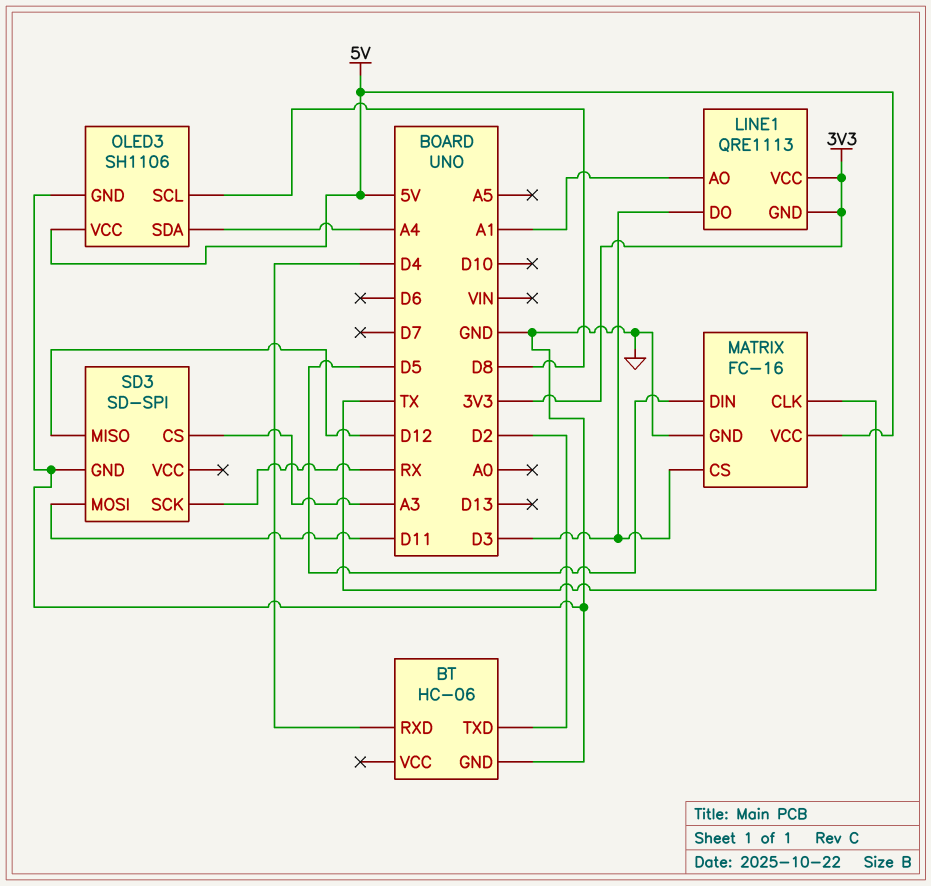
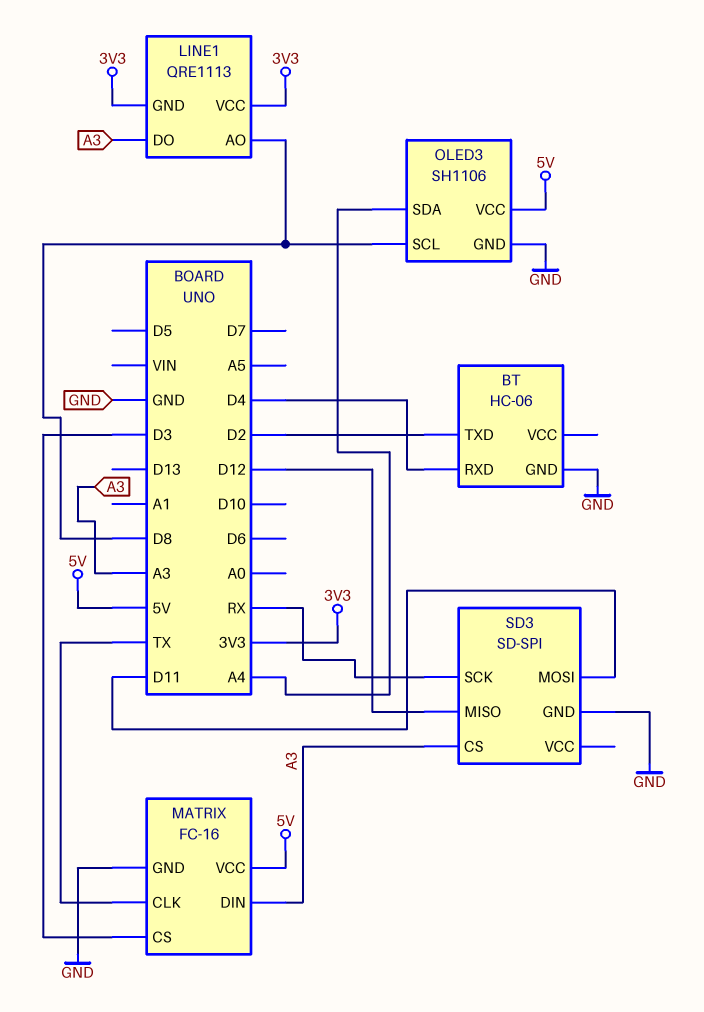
LINE1 pin AO: A1 -> D8
LINE1 pin DO: D3 -> A3
MATRIX pin DIN: D5 -> A3

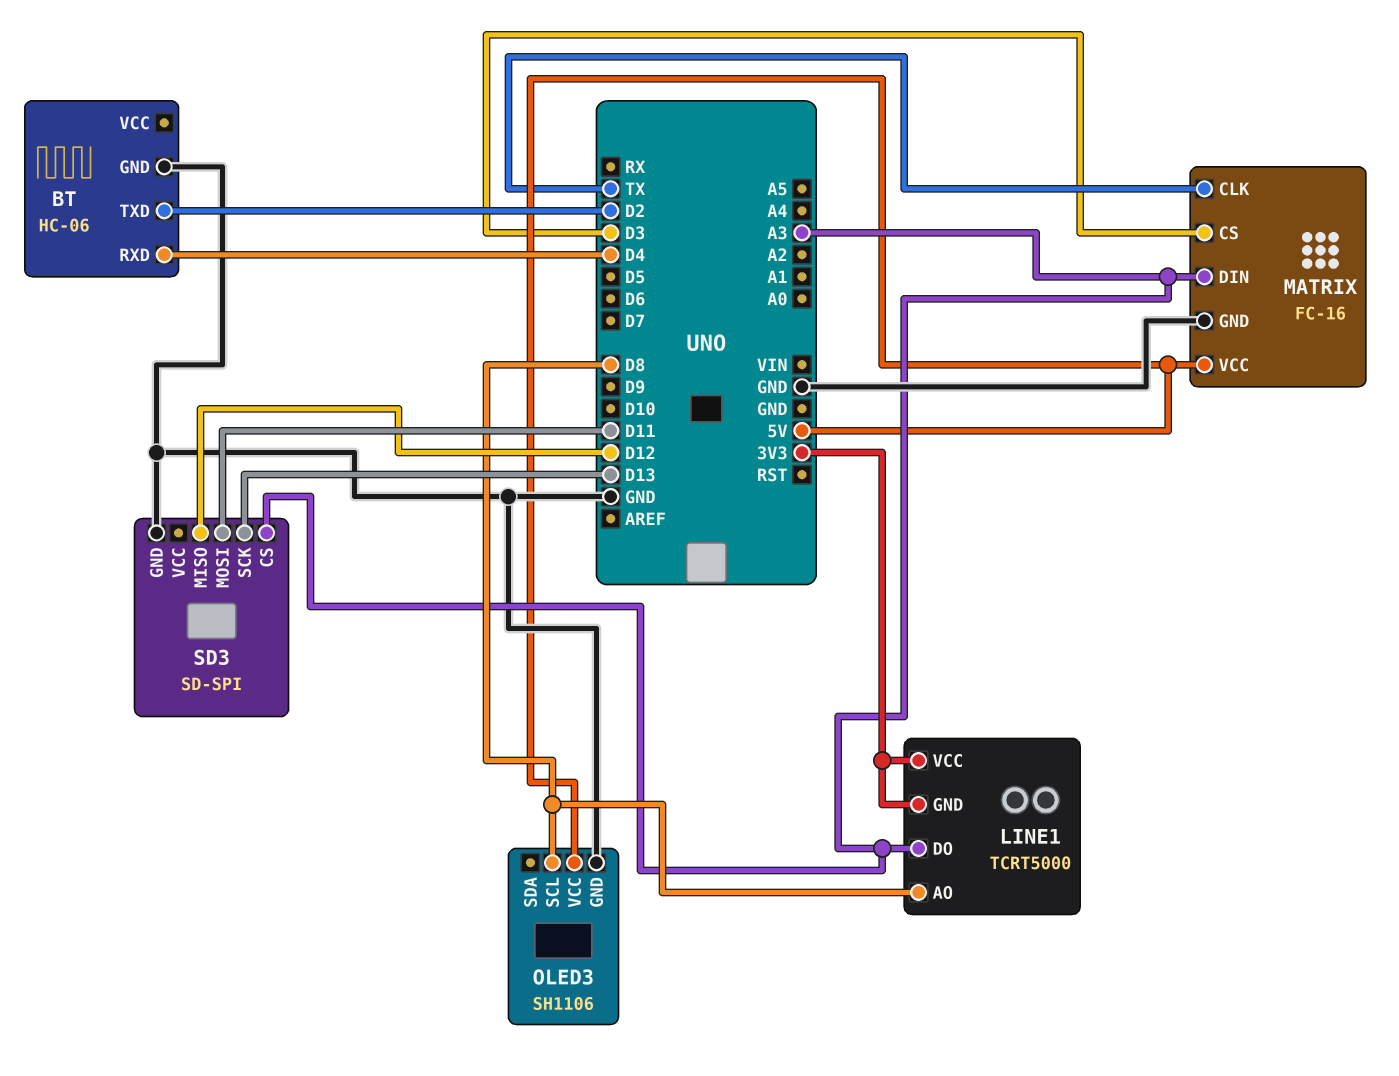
LINE1: QRE1113 -> TCRT5000
OLED3 pin SDA: A4 -> none
SD3 pin SCK: RX -> D13

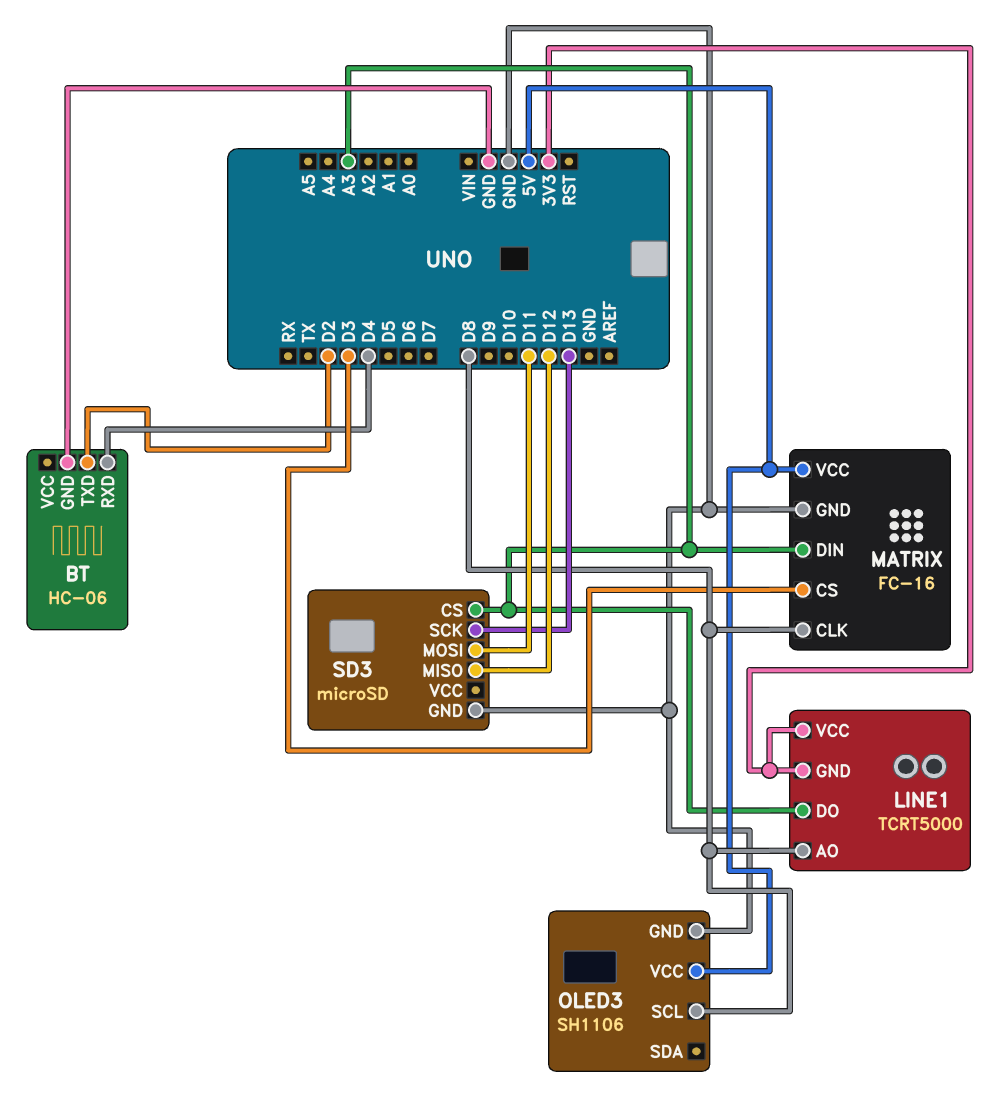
MATRIX pin CLK: TX -> D8
SD3: SD-SPI -> microSD

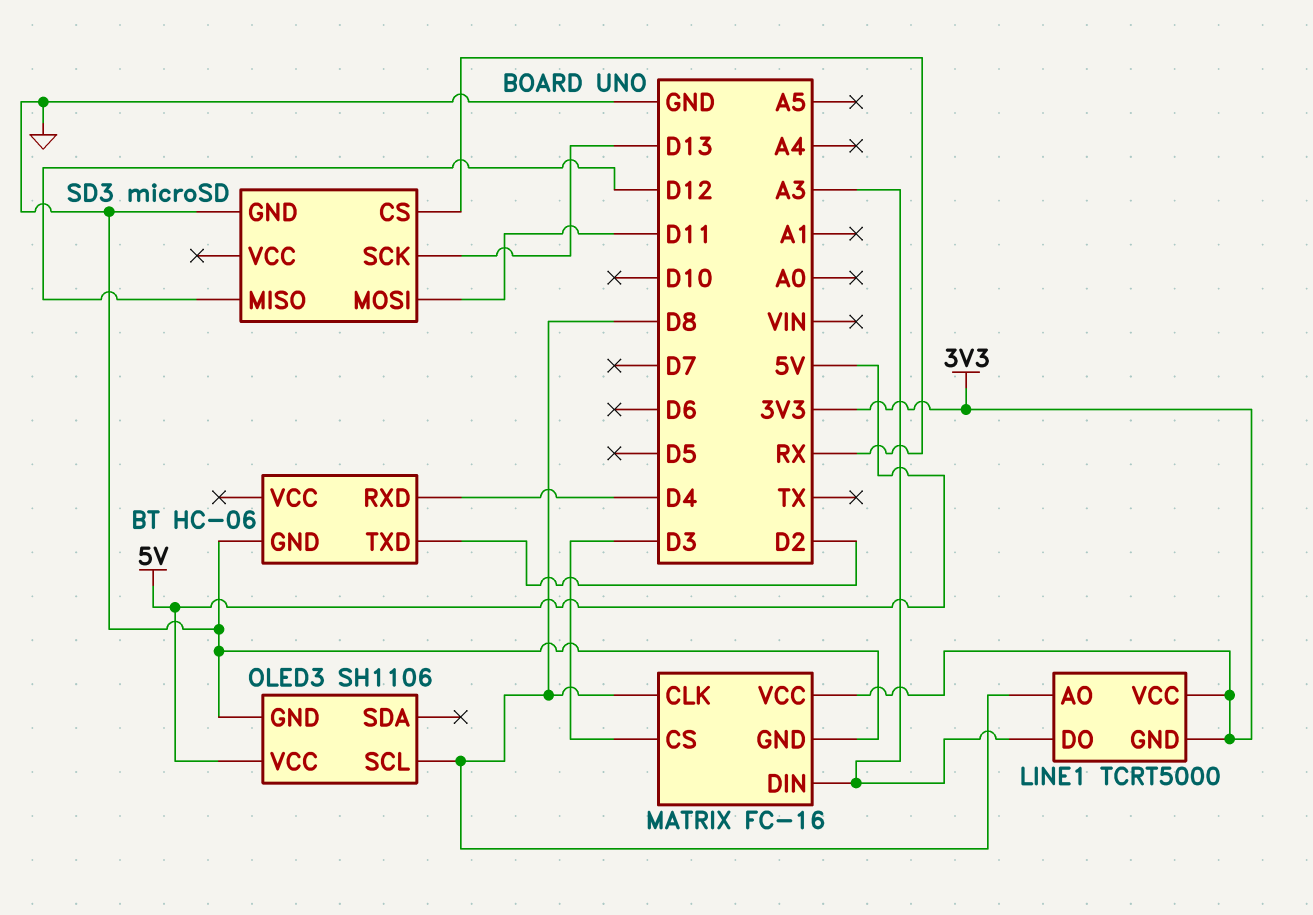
MATRIX pin VCC: 5V -> 3V3
SD3 pin CS: A3 -> RX

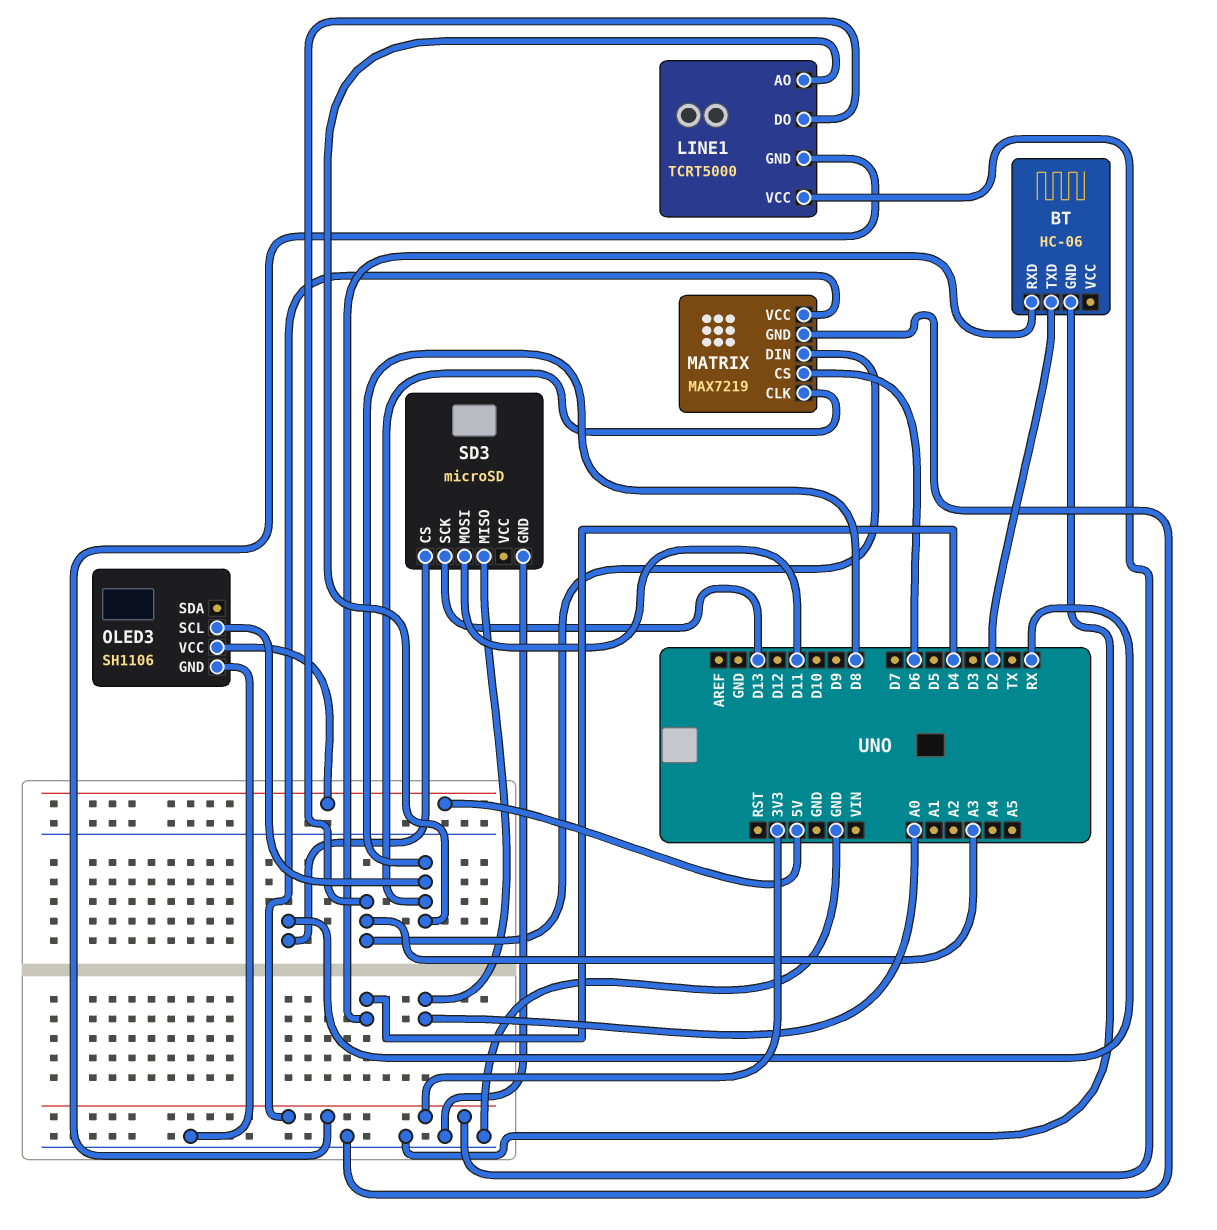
MATRIX: FC-16 -> MAX7219
MATRIX pin CS: D3 -> D6
SD3 pin MISO: D12 -> A0

